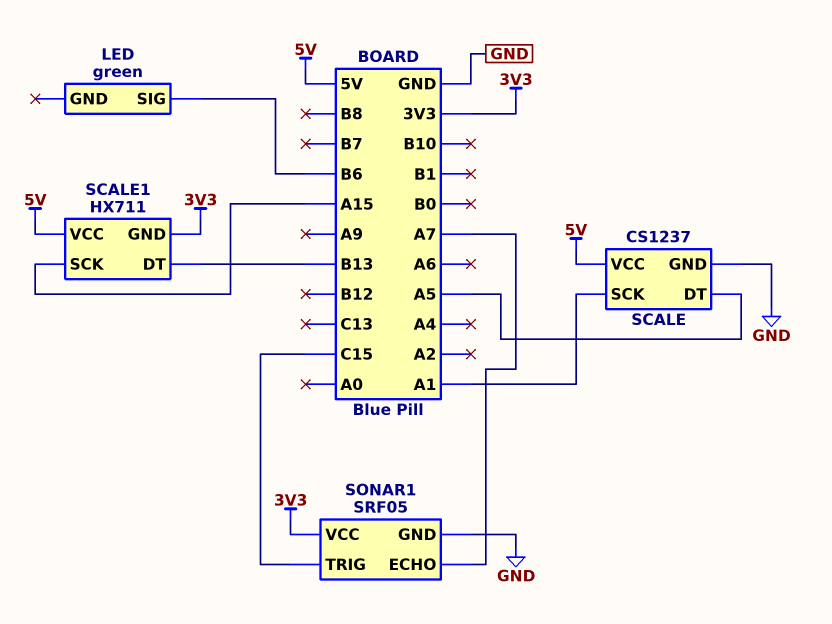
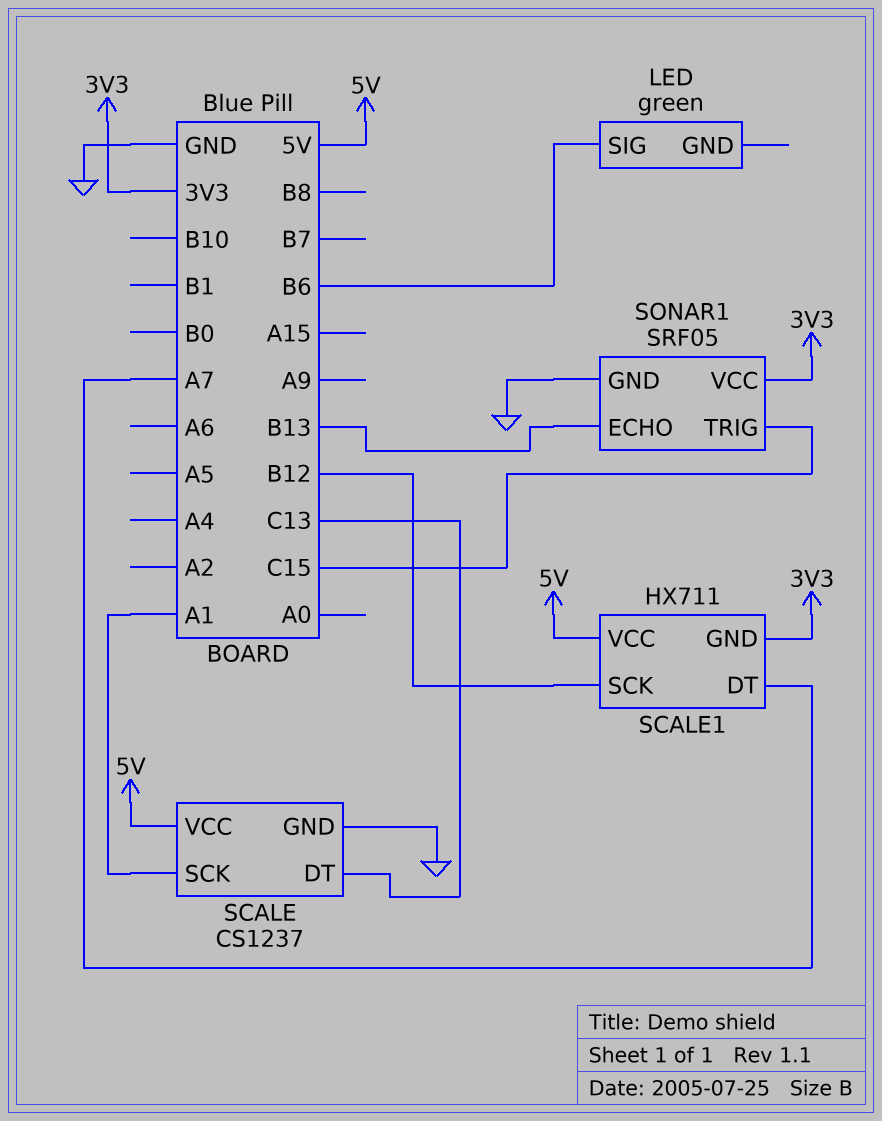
SCALE pin DT: A5 -> C13
SCALE1 pin DT: B13 -> A7
SCALE1 pin SCK: A15 -> B12
SONAR1 pin ECHO: A7 -> B13

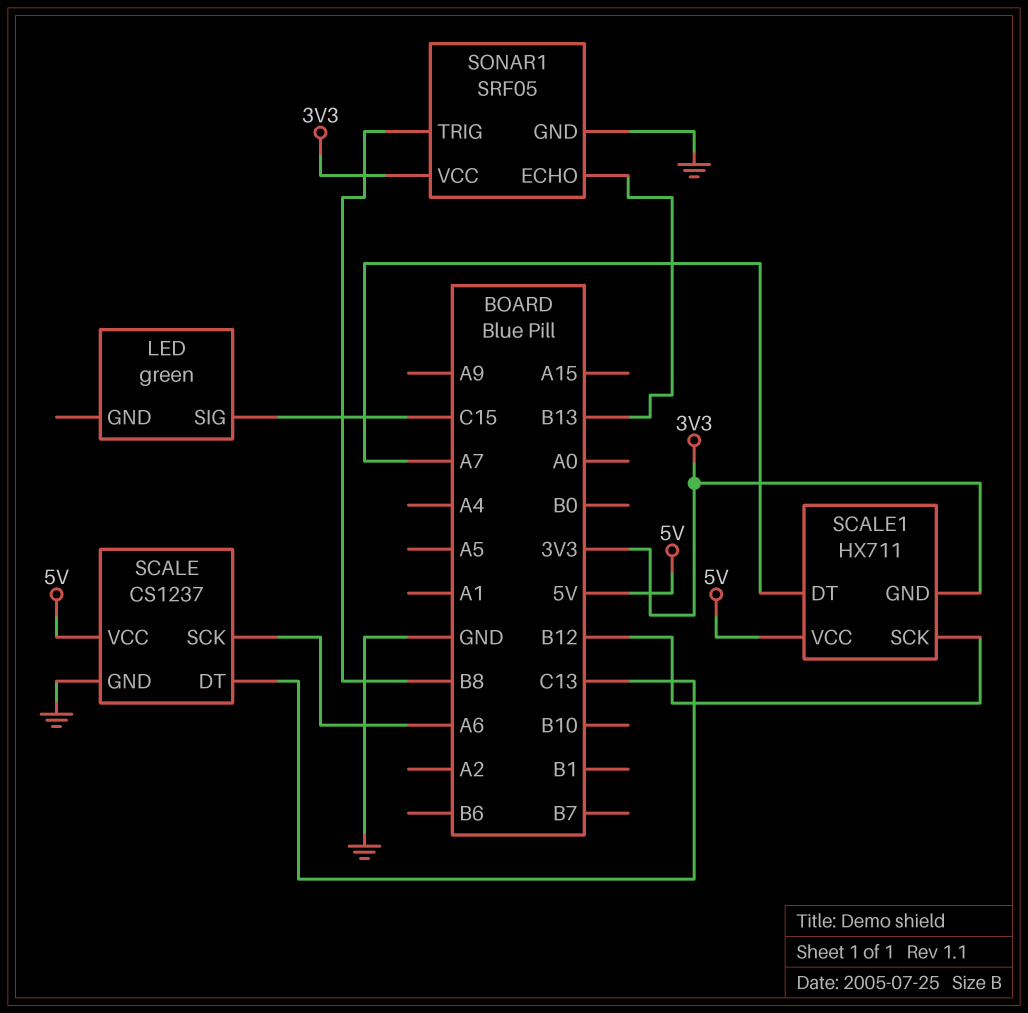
LED pin SIG: B6 -> C15
SCALE pin SCK: A1 -> A6
SONAR1 pin TRIG: C15 -> B8

